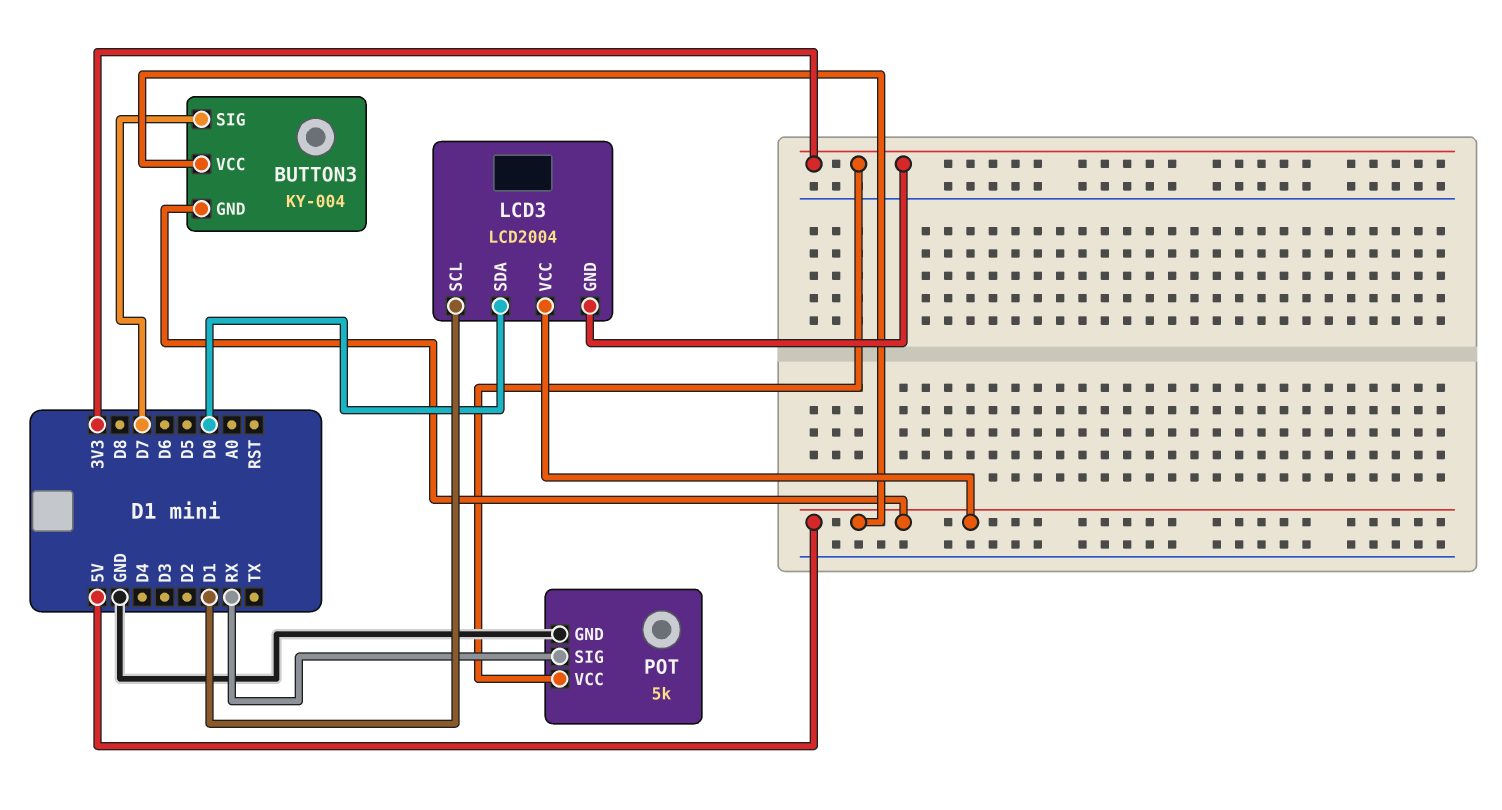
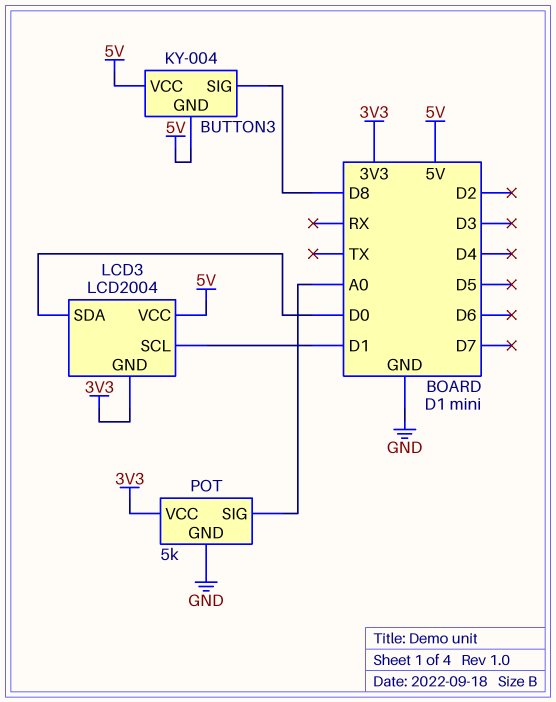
BUTTON3 pin SIG: D7 -> D8
POT pin SIG: RX -> A0

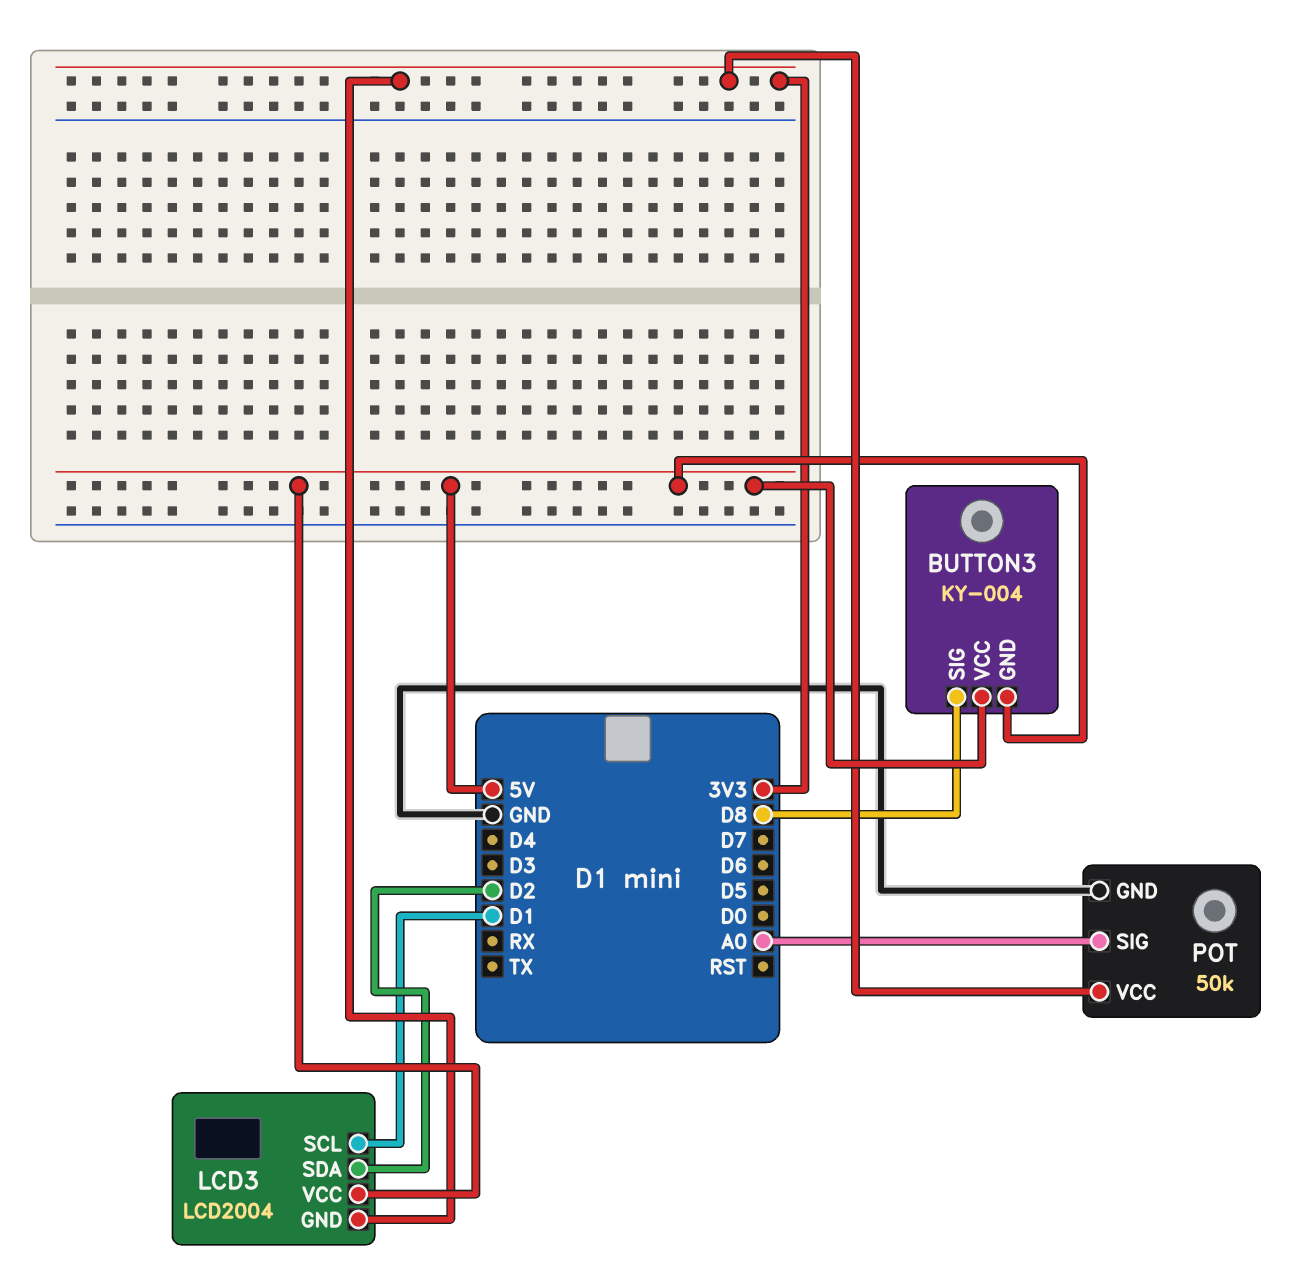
LCD3 pin SDA: D0 -> D2
POT: 5k -> 50k

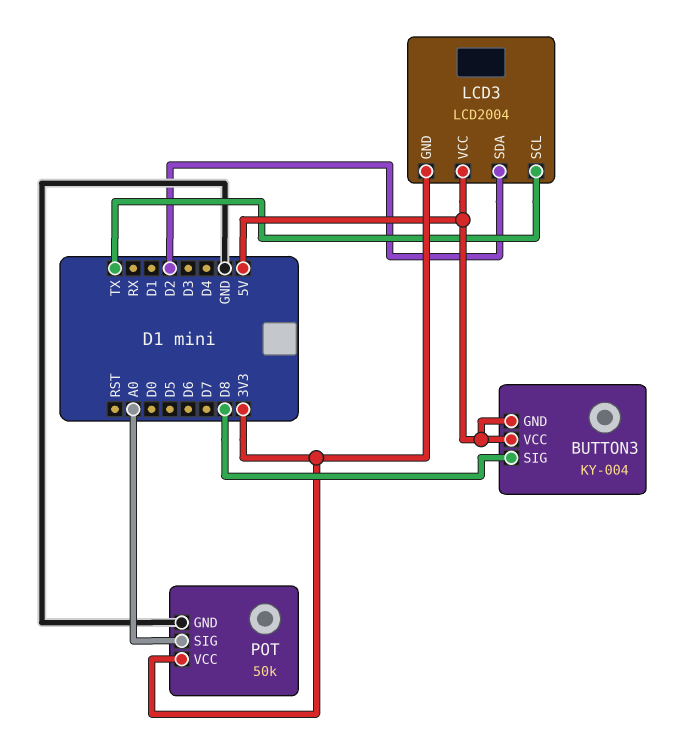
LCD3 pin SCL: D1 -> TX

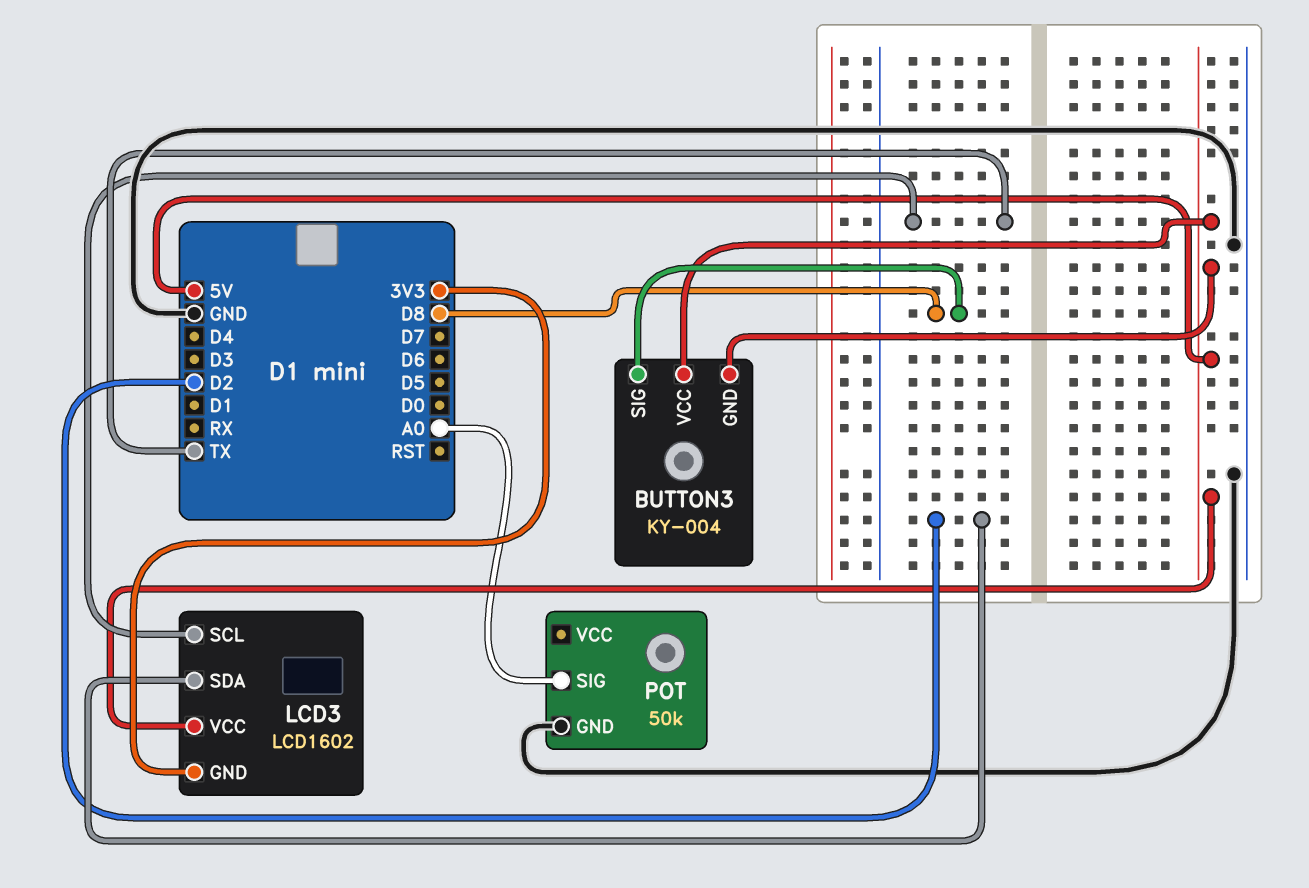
LCD3: LCD2004 -> LCD1602
POT pin VCC: 3V3 -> none

